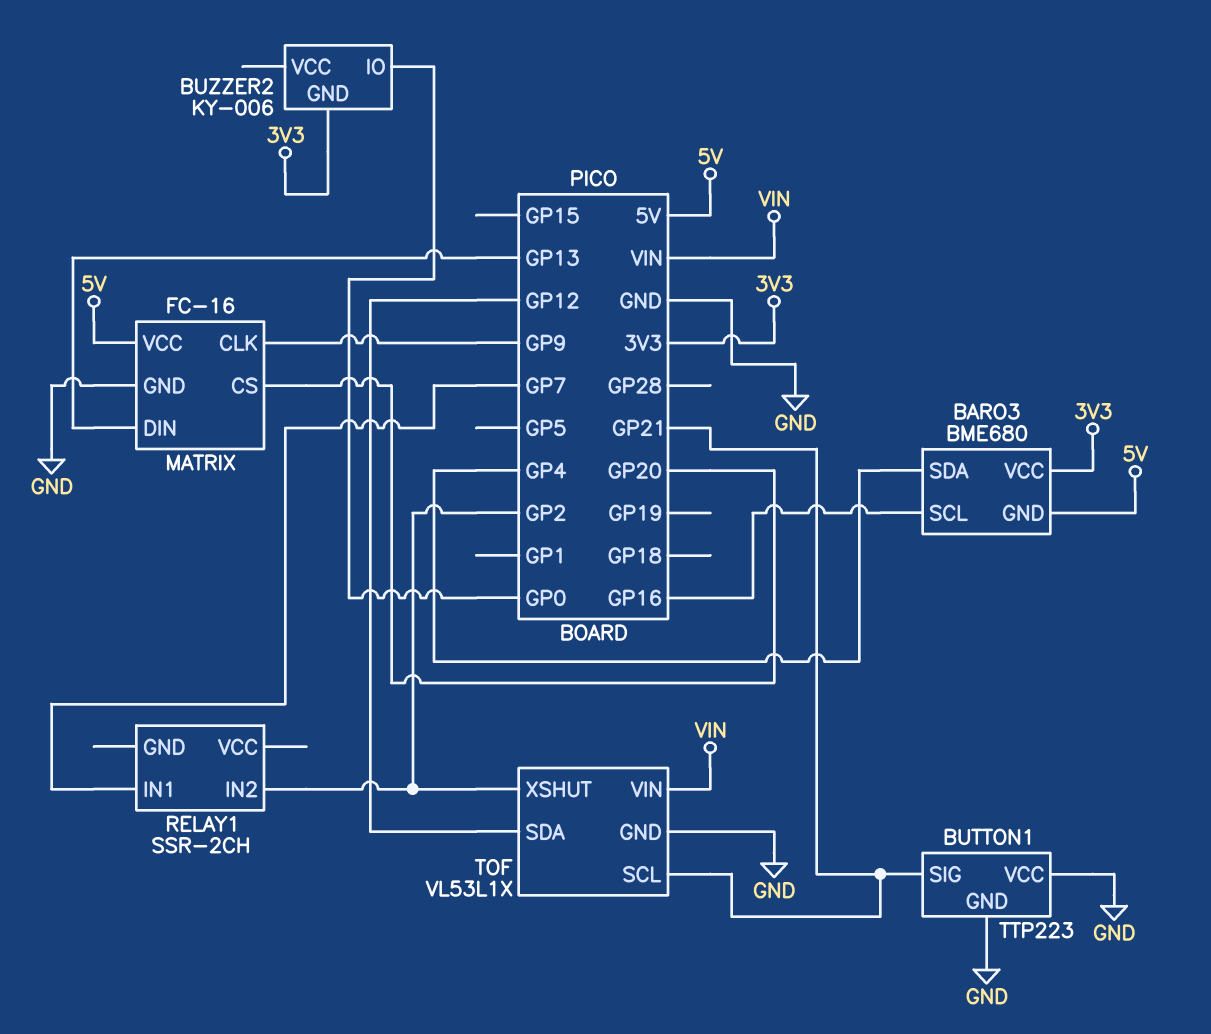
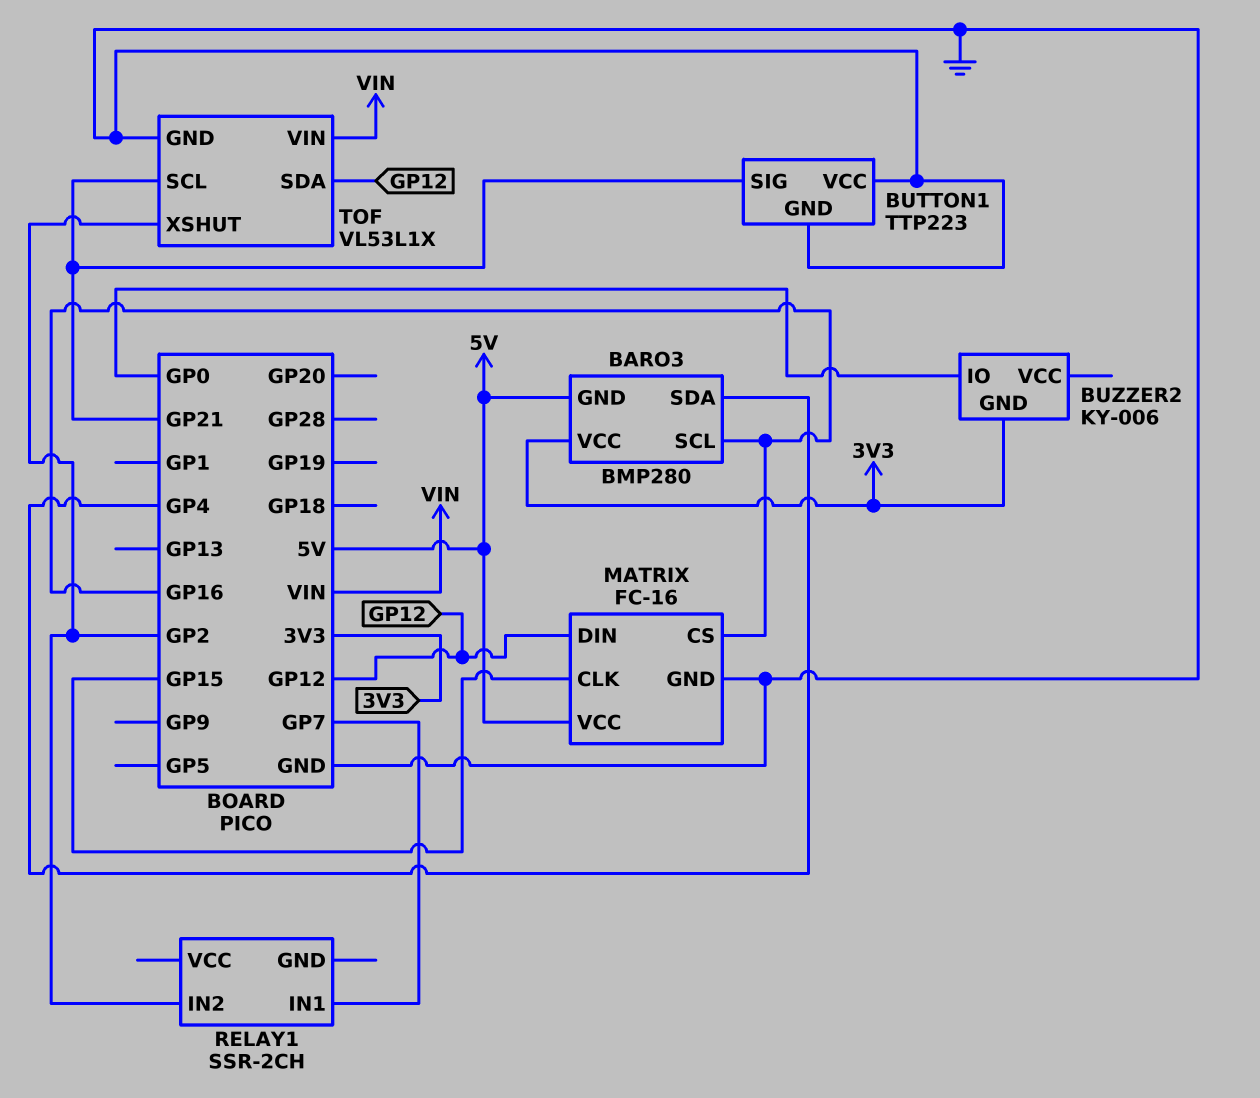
BARO3: BME680 -> BMP280
MATRIX pin CLK: GP9 -> GP15
MATRIX pin CS: GP20 -> GP16
MATRIX pin DIN: GP13 -> GP12

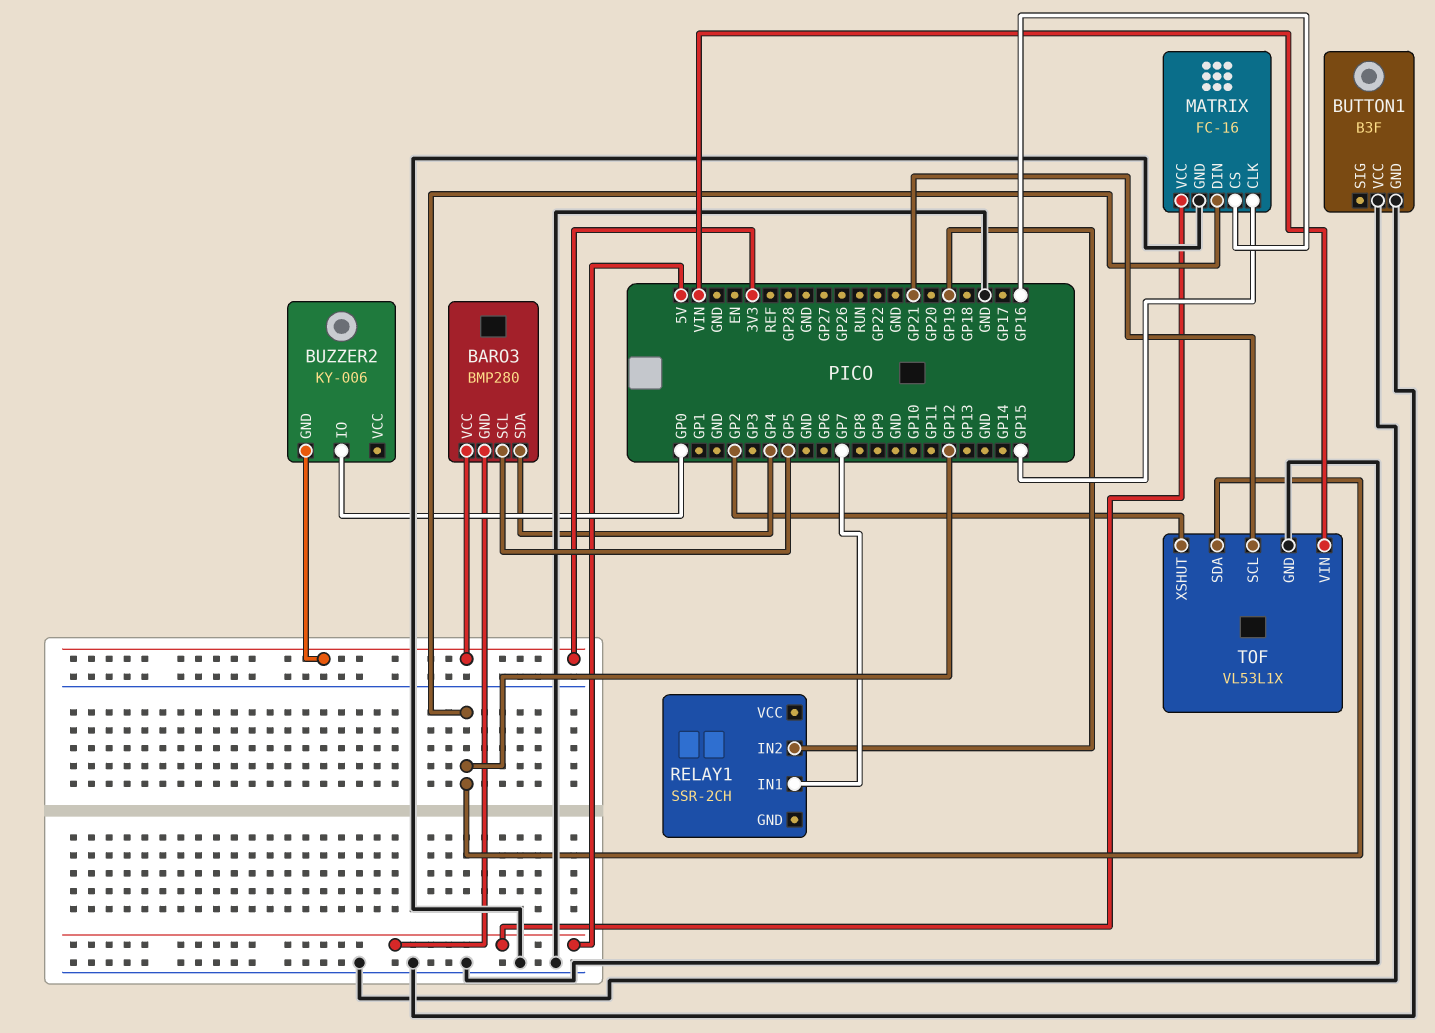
BARO3 pin SCL: GP16 -> GP5
BUTTON1: TTP223 -> B3F
BUTTON1 pin SIG: GP21 -> none
RELAY1 pin IN2: GP2 -> GP19

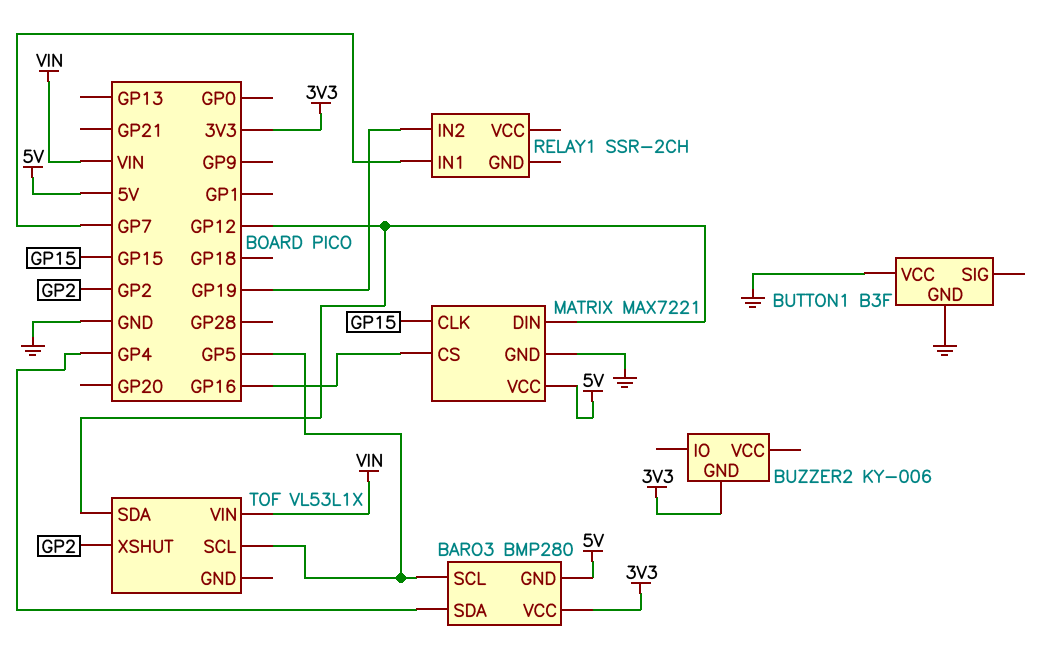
BUZZER2 pin IO: GP0 -> none
MATRIX: FC-16 -> MAX7221
TOF pin GND: GND -> none
TOF pin SCL: GP21 -> GP5

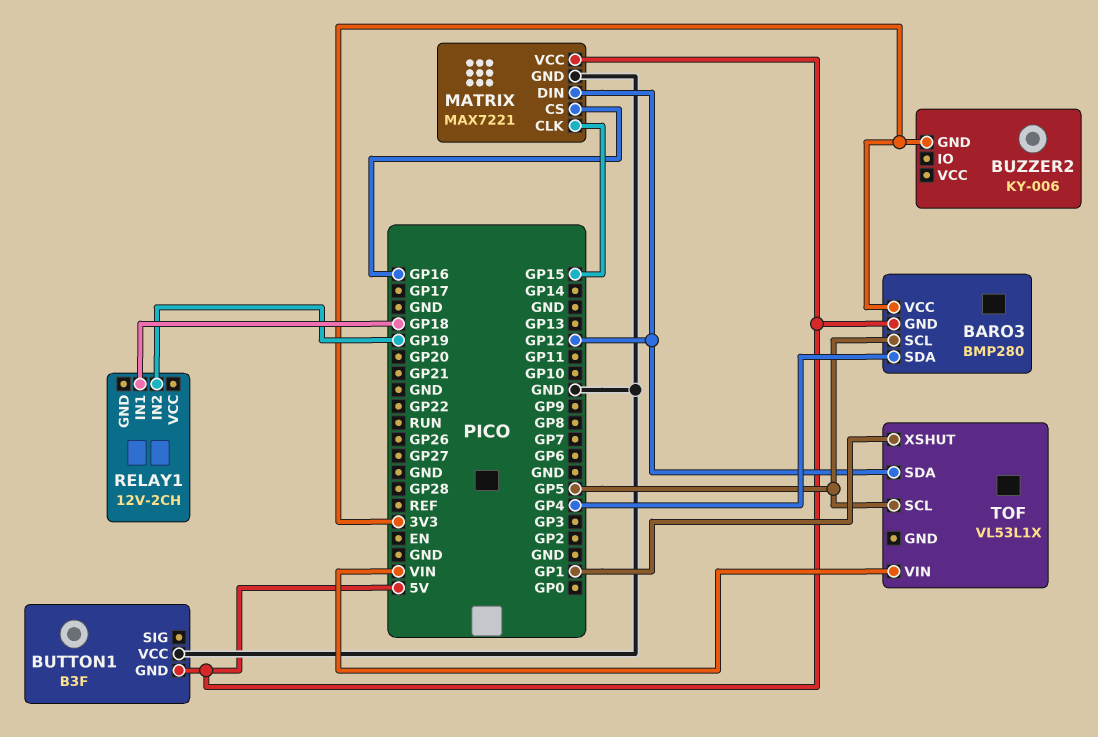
BUTTON1 pin GND: GND -> 5V
RELAY1: SSR-2CH -> 12V-2CH
RELAY1 pin IN1: GP7 -> GP18
TOF pin XSHUT: GP2 -> GP1

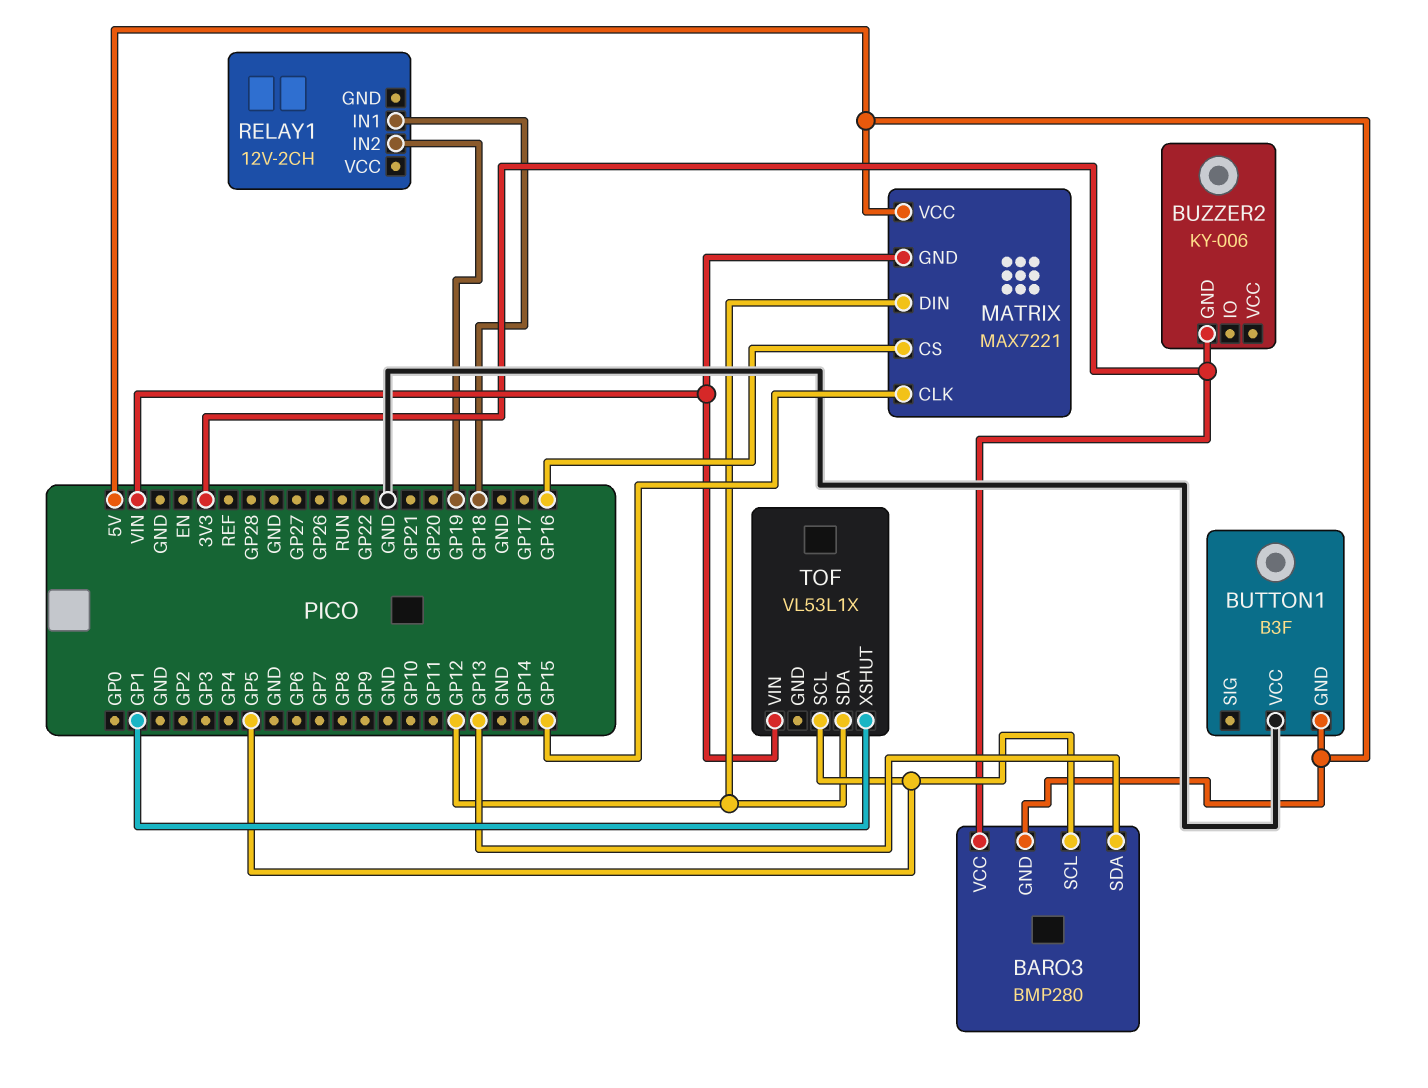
BARO3 pin SDA: GP4 -> GP13
MATRIX pin GND: GND -> VIN

